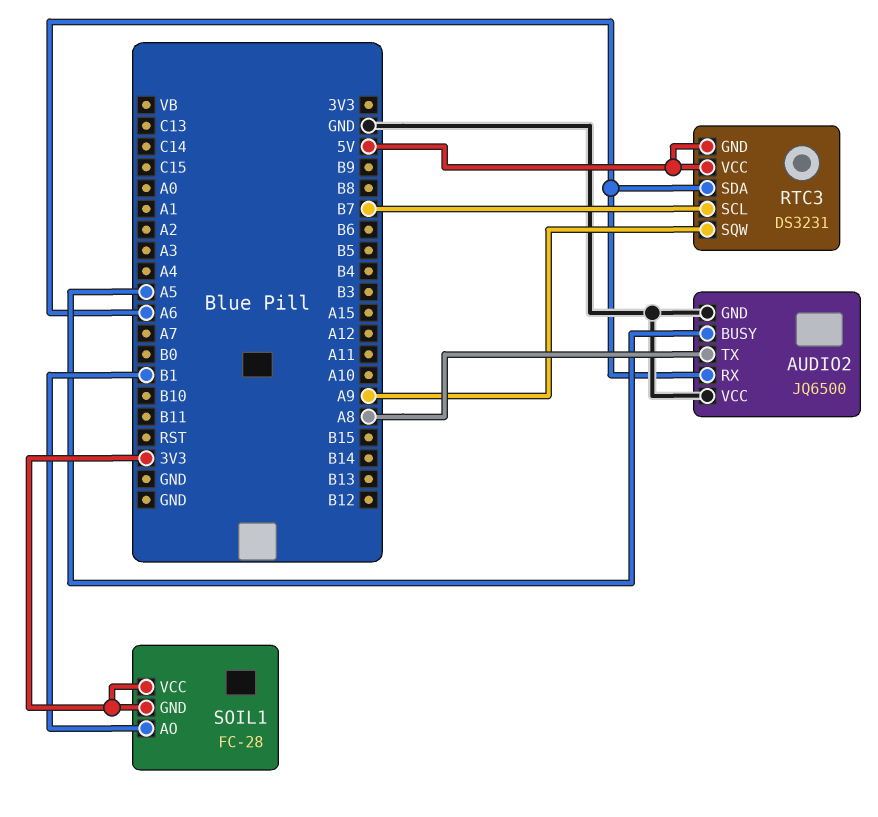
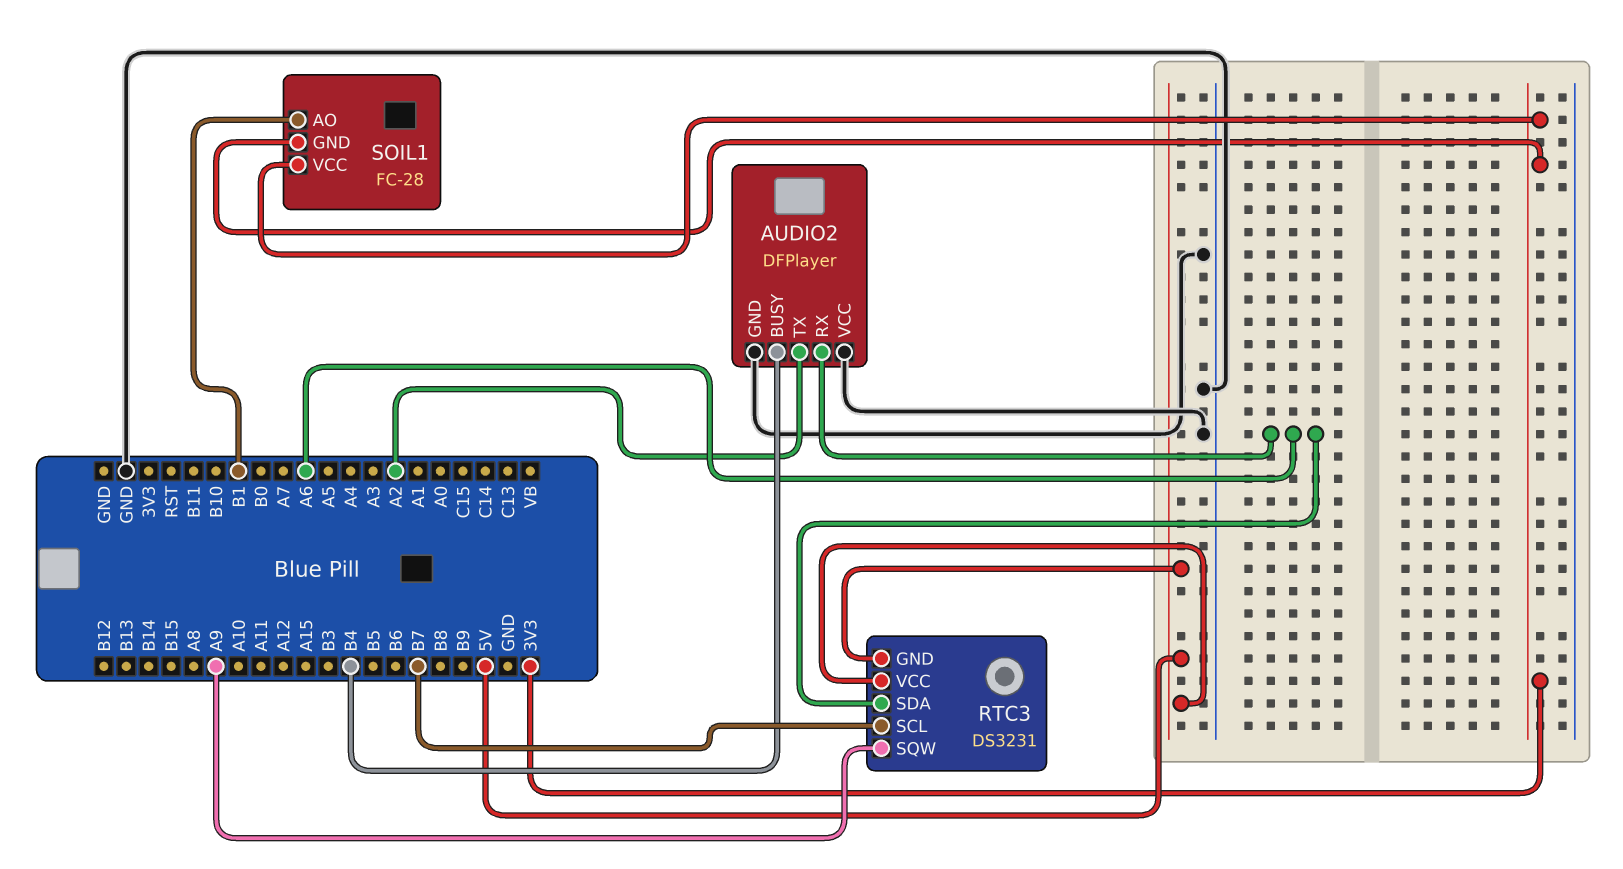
AUDIO2: JQ6500 -> DFPlayer
AUDIO2 pin BUSY: A5 -> B4
AUDIO2 pin TX: A8 -> A2

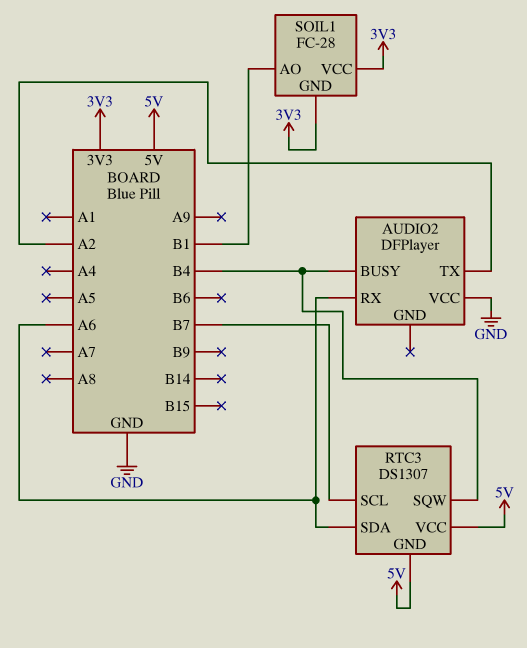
AUDIO2 pin GND: GND -> none
RTC3: DS3231 -> DS1307
RTC3 pin SQW: A9 -> B4

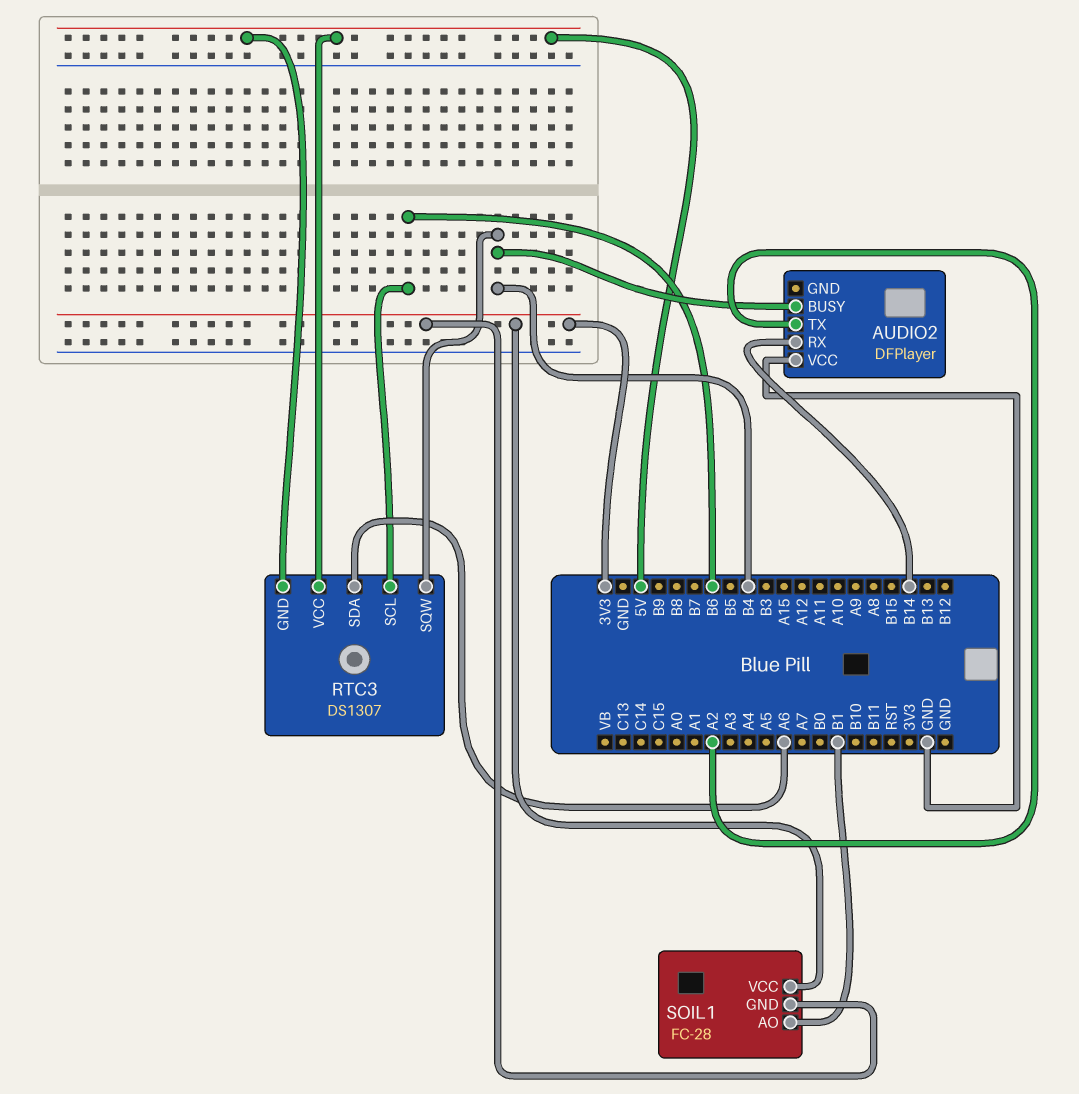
AUDIO2 pin RX: A6 -> B14
RTC3 pin SCL: B7 -> B6

